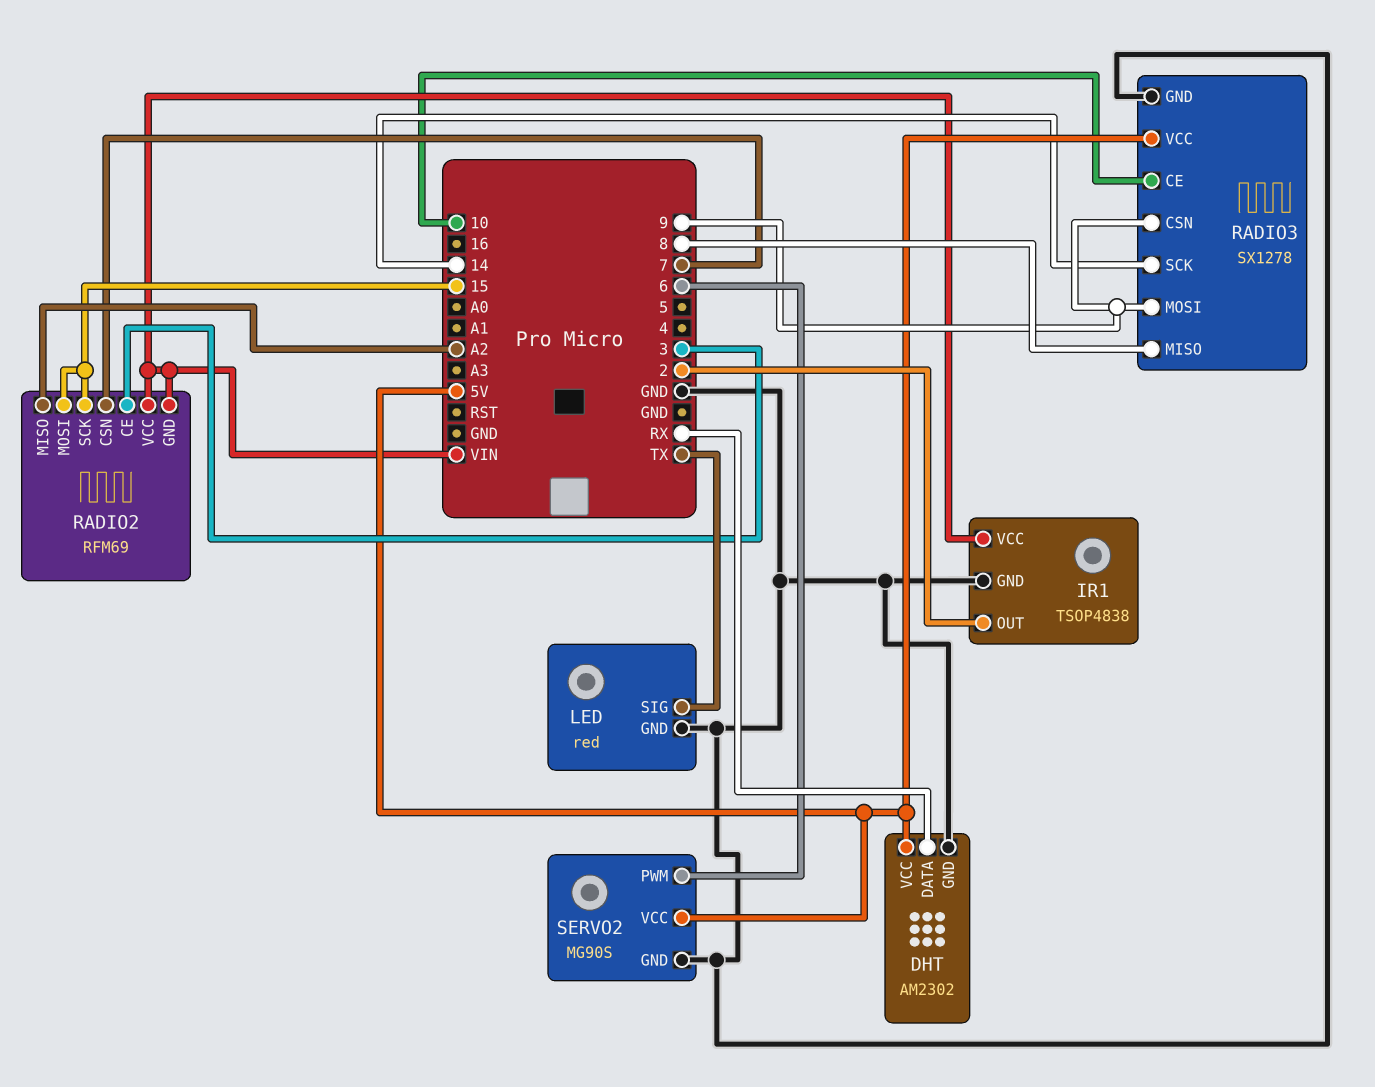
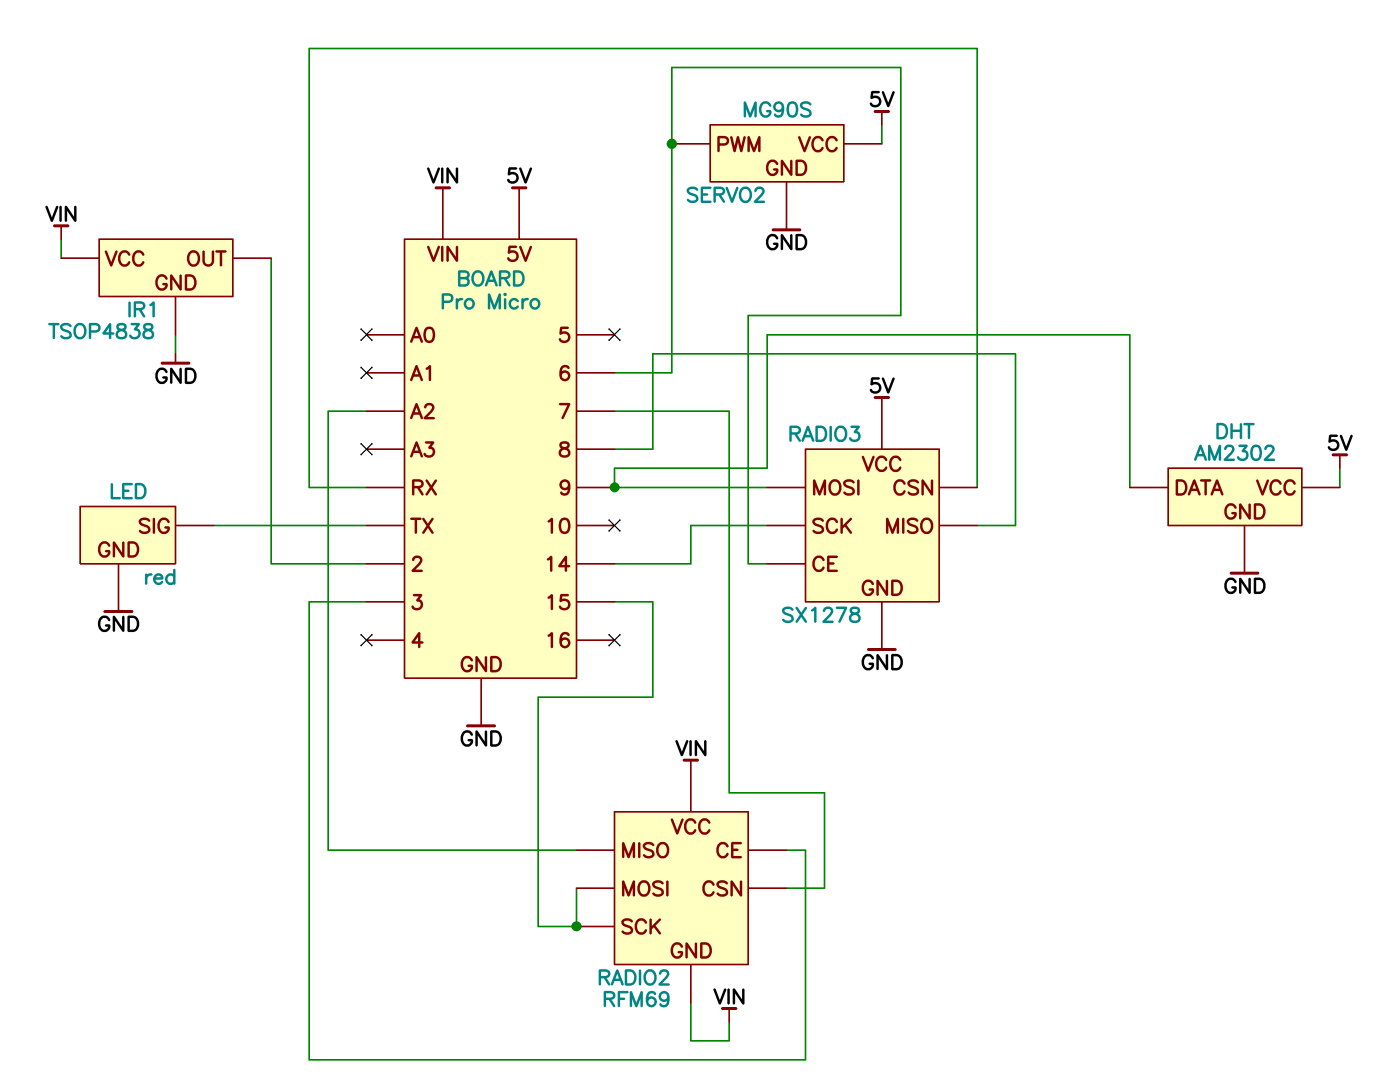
DHT pin DATA: RX -> 9
RADIO3 pin CE: 10 -> 6
RADIO3 pin CSN: 9 -> RX

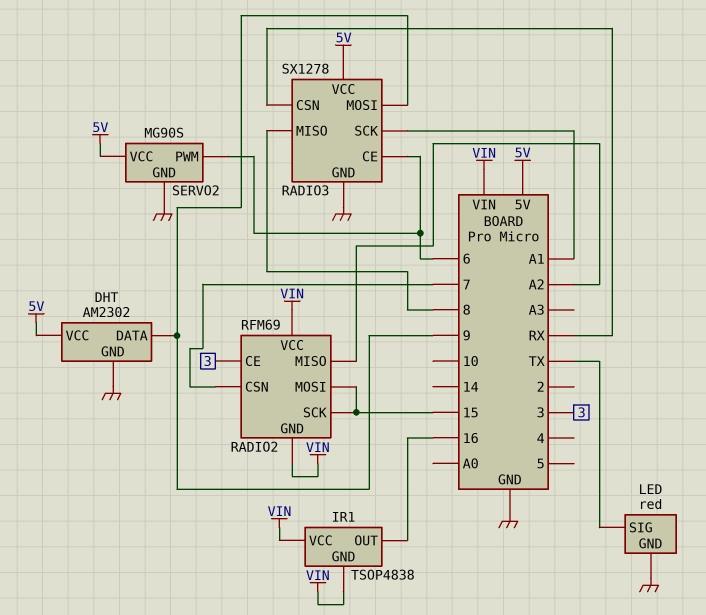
IR1 pin GND: GND -> VIN
IR1 pin OUT: 2 -> 16
RADIO3 pin SCK: 14 -> A1

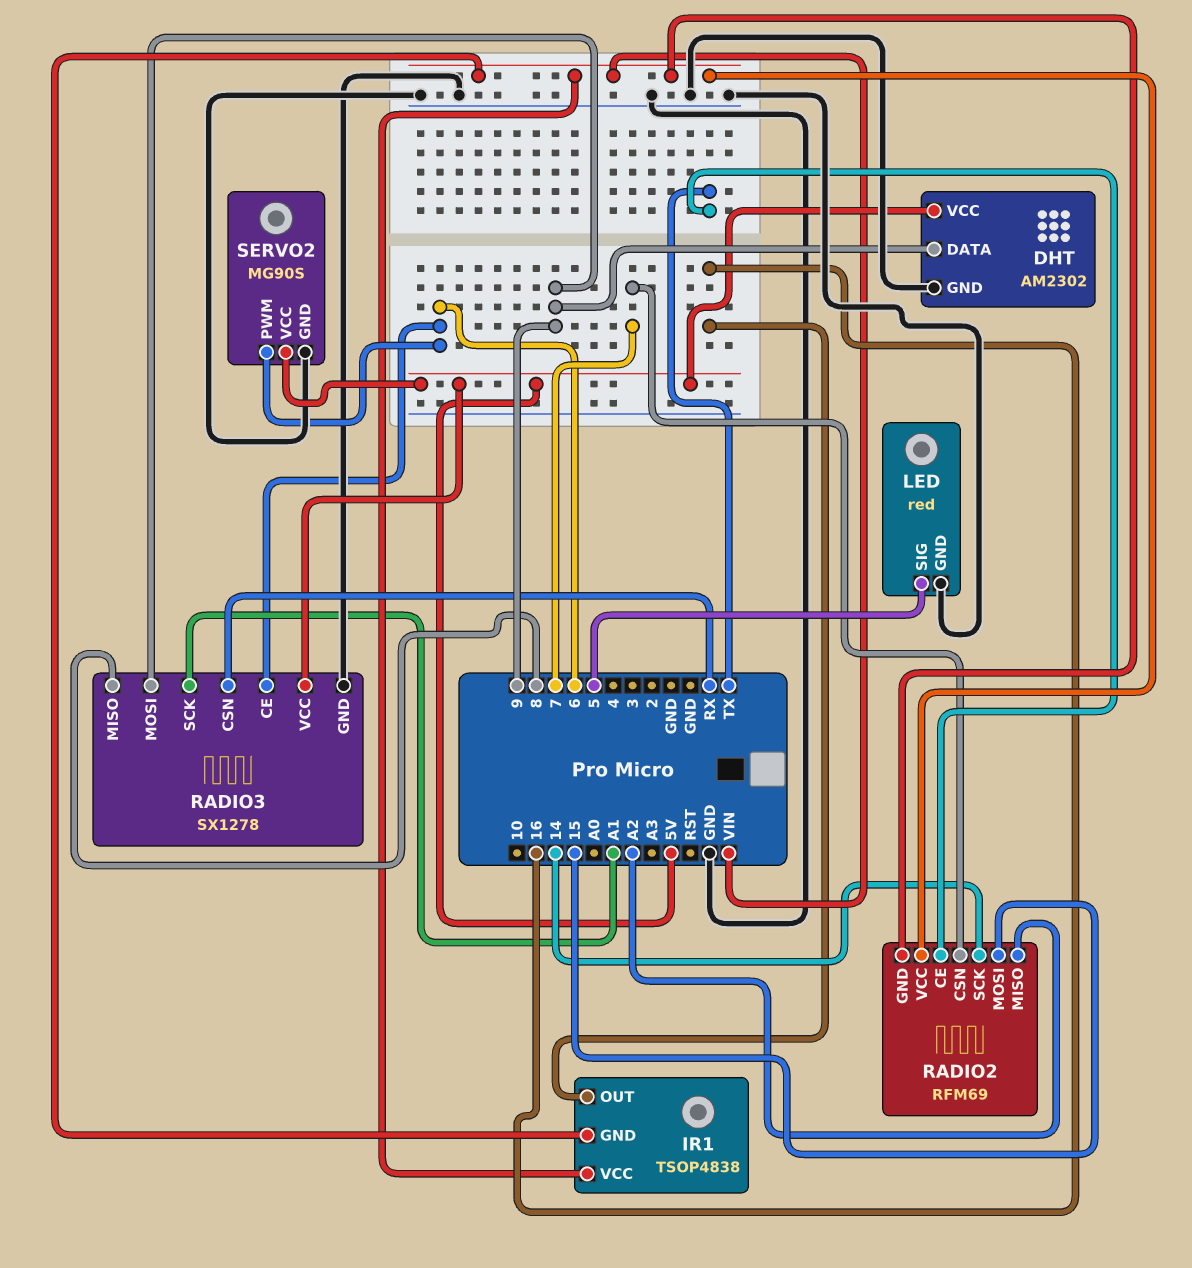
LED pin SIG: TX -> 5
RADIO2 pin CE: 3 -> TX
RADIO2 pin SCK: 15 -> 14

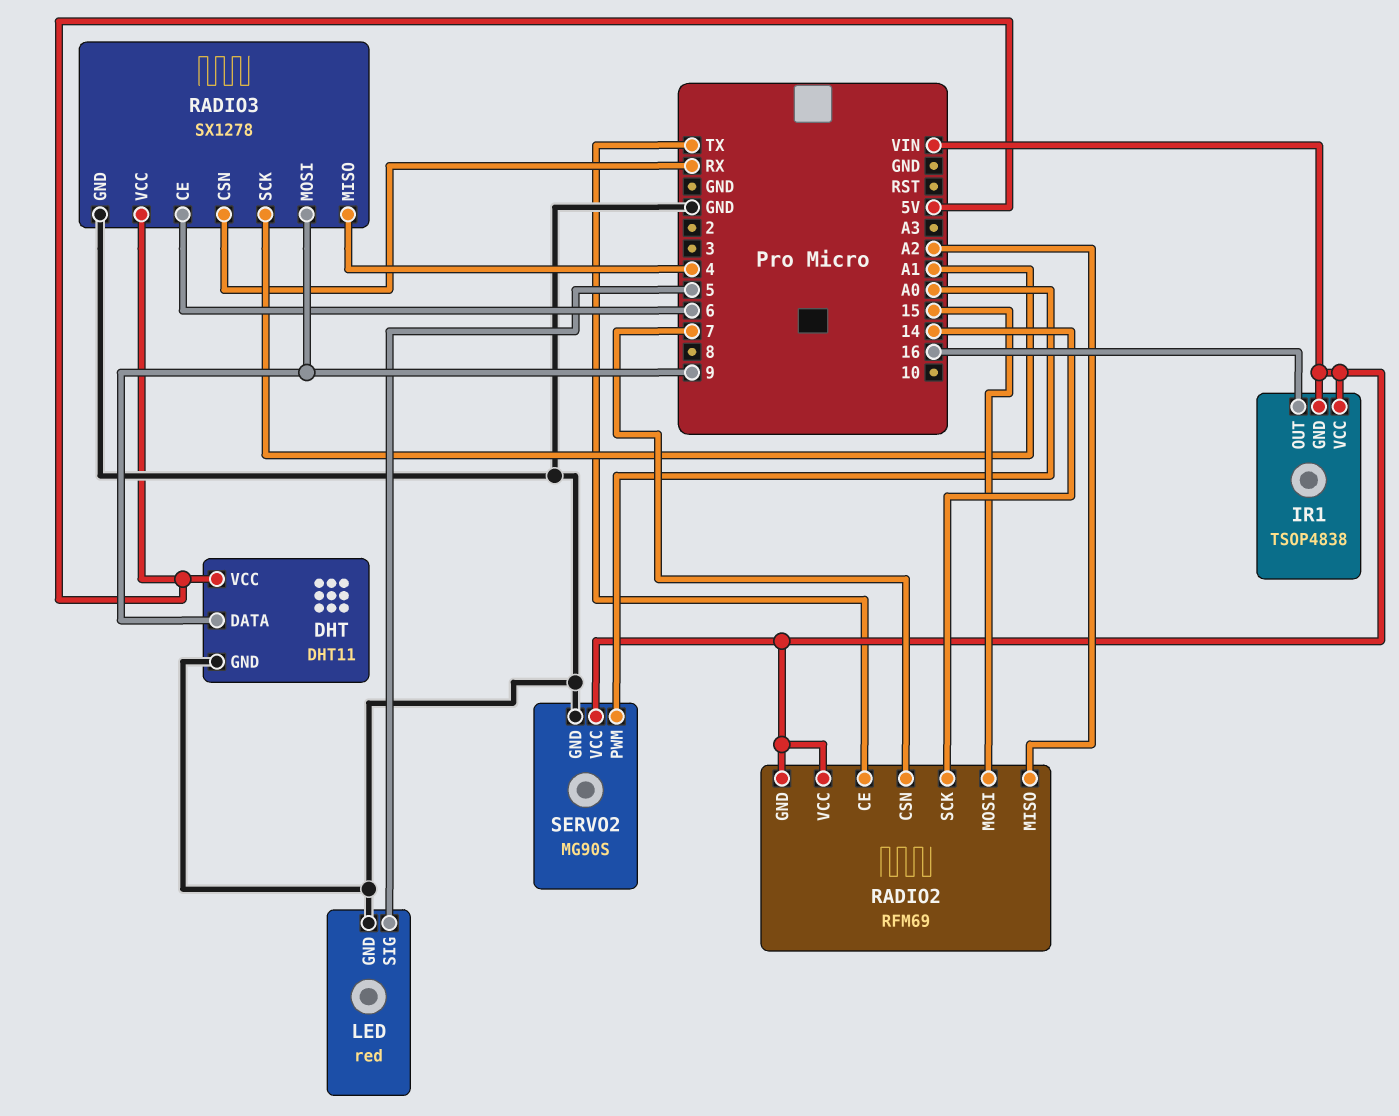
DHT: AM2302 -> DHT11
RADIO3 pin MISO: 8 -> 4
SERVO2 pin PWM: 6 -> A0
SERVO2 pin VCC: 5V -> VIN

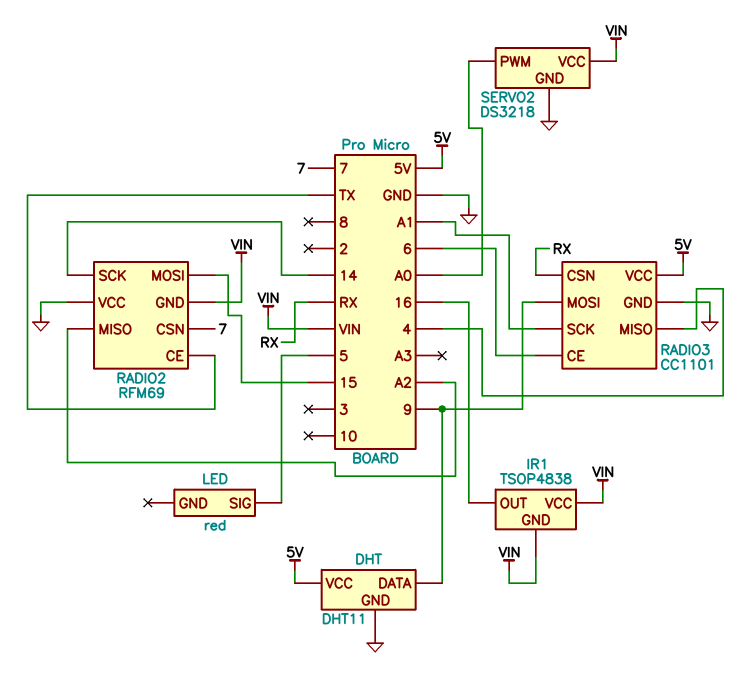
LED pin GND: GND -> none
RADIO2 pin VCC: VIN -> GND
RADIO3: SX1278 -> CC1101
SERVO2: MG90S -> DS3218

